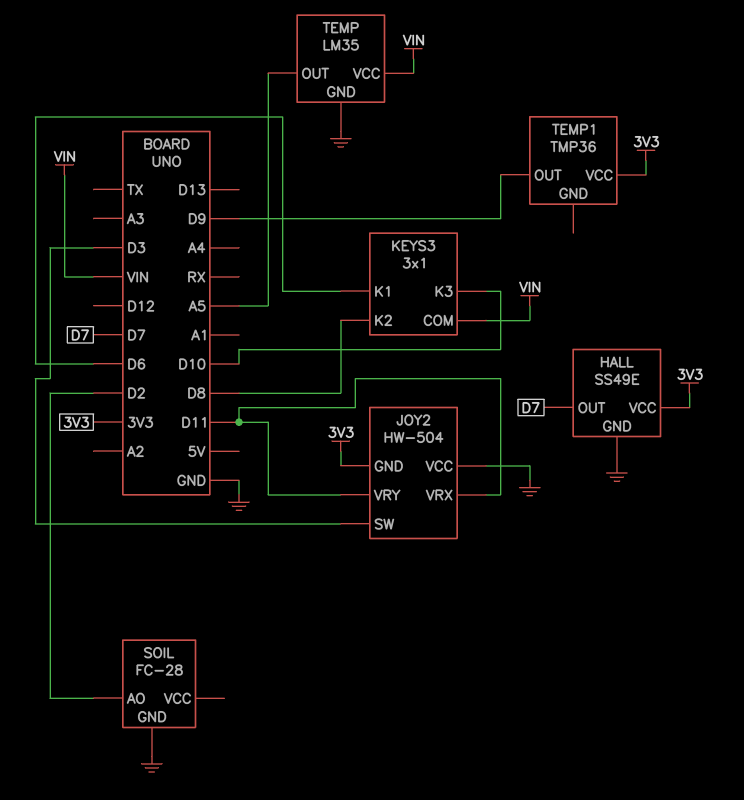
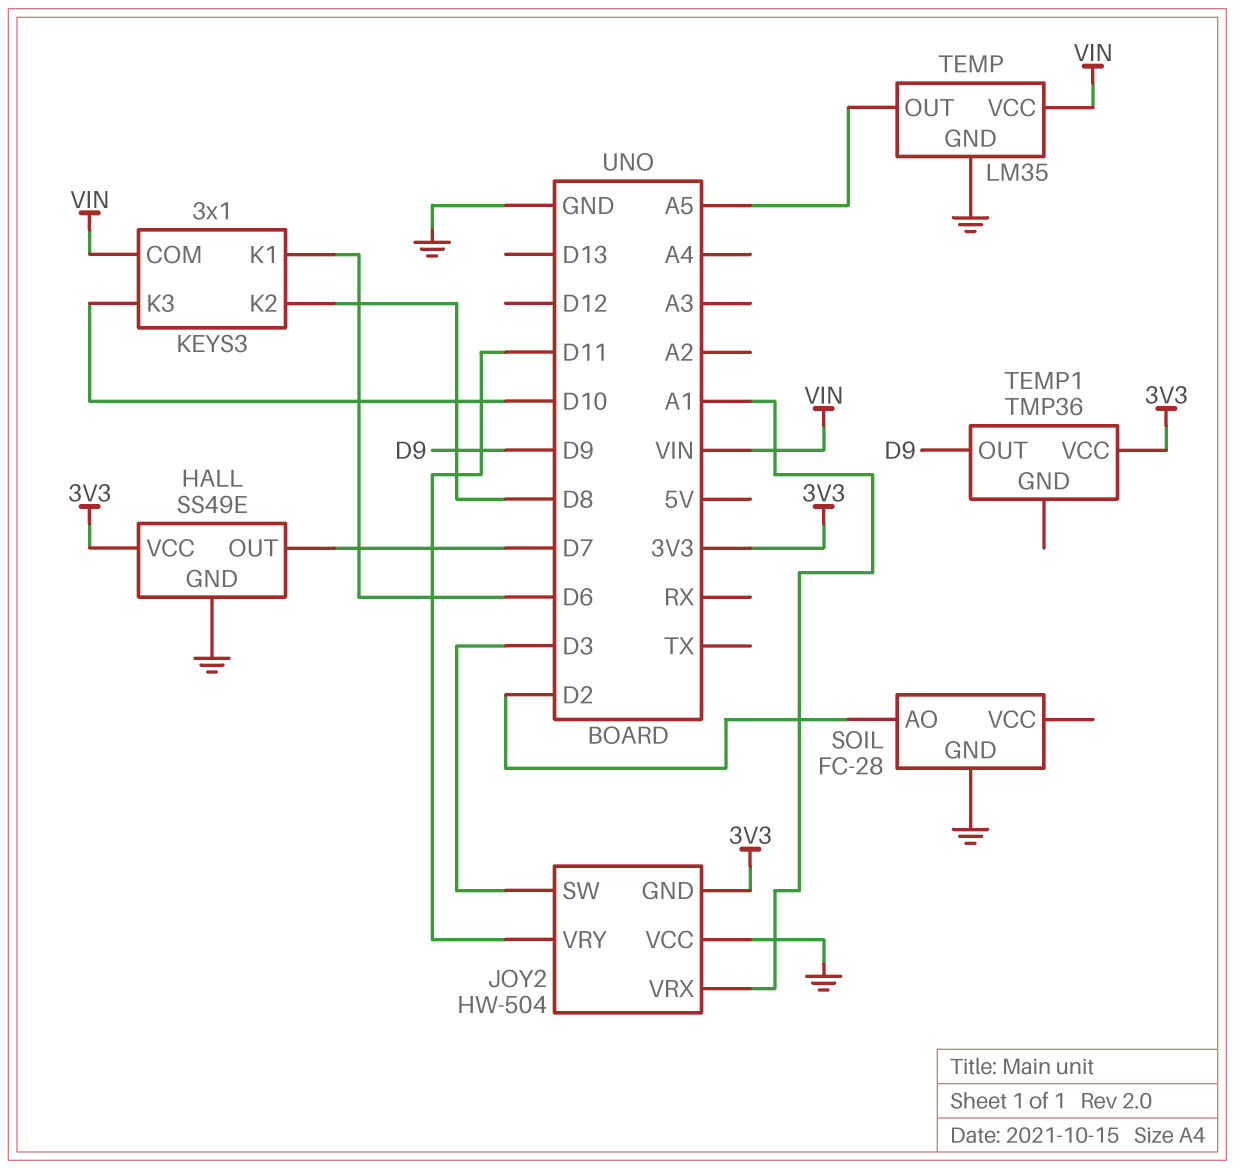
JOY2 pin VRX: D11 -> A1

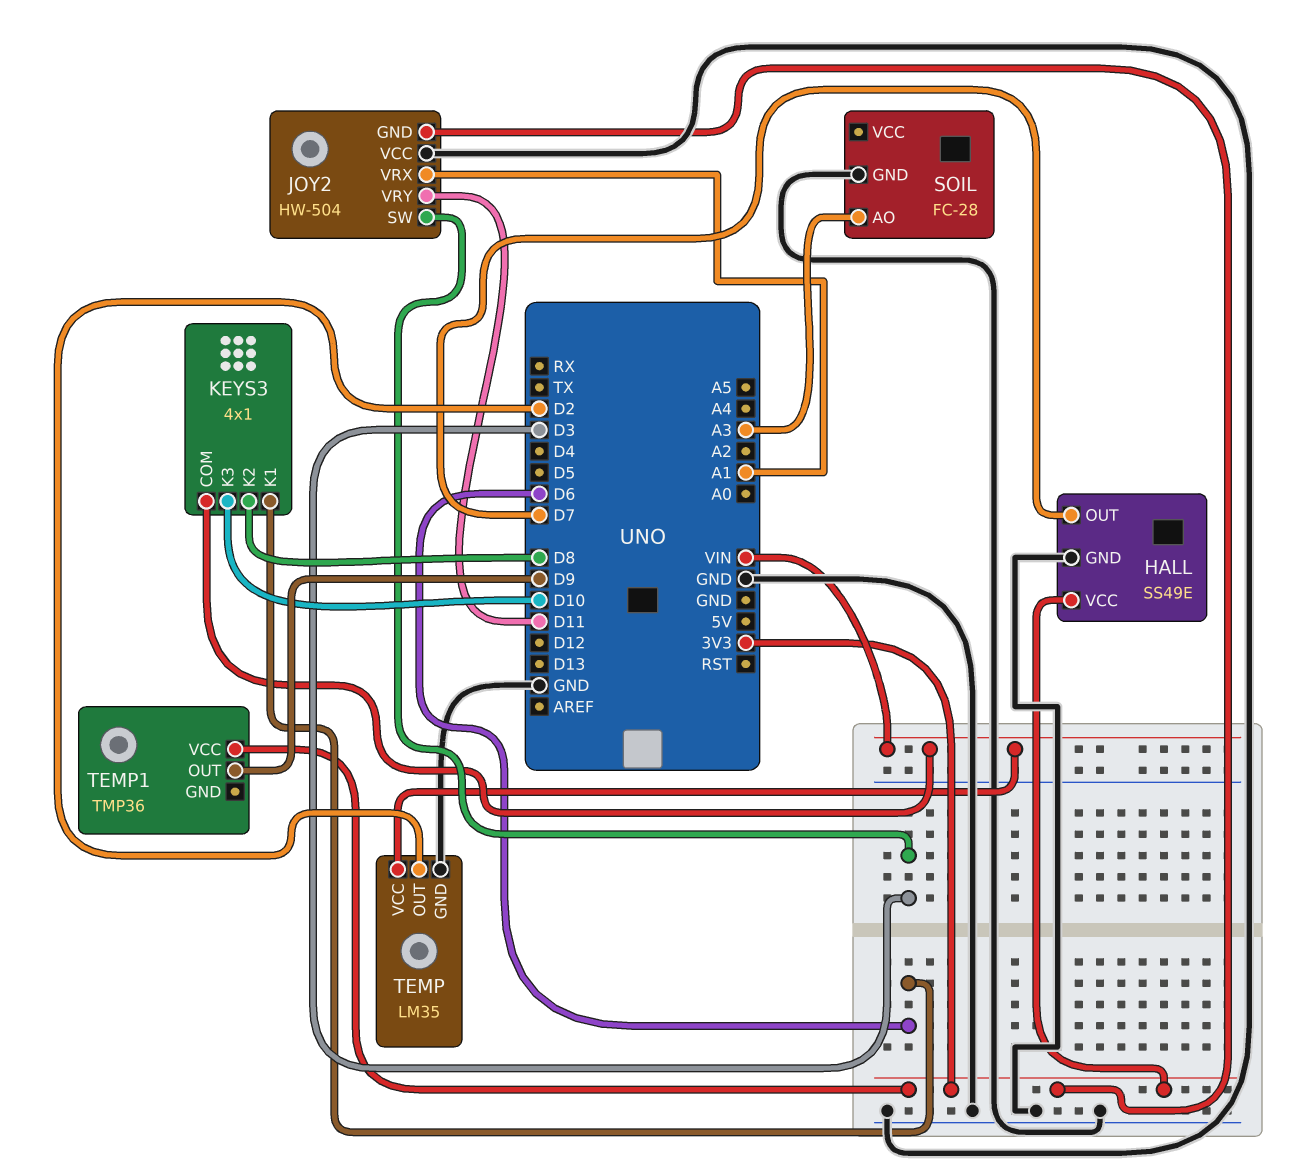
KEYS3: 3x1 -> 4x1
SOIL pin AO: D2 -> A3
TEMP pin OUT: A5 -> D2

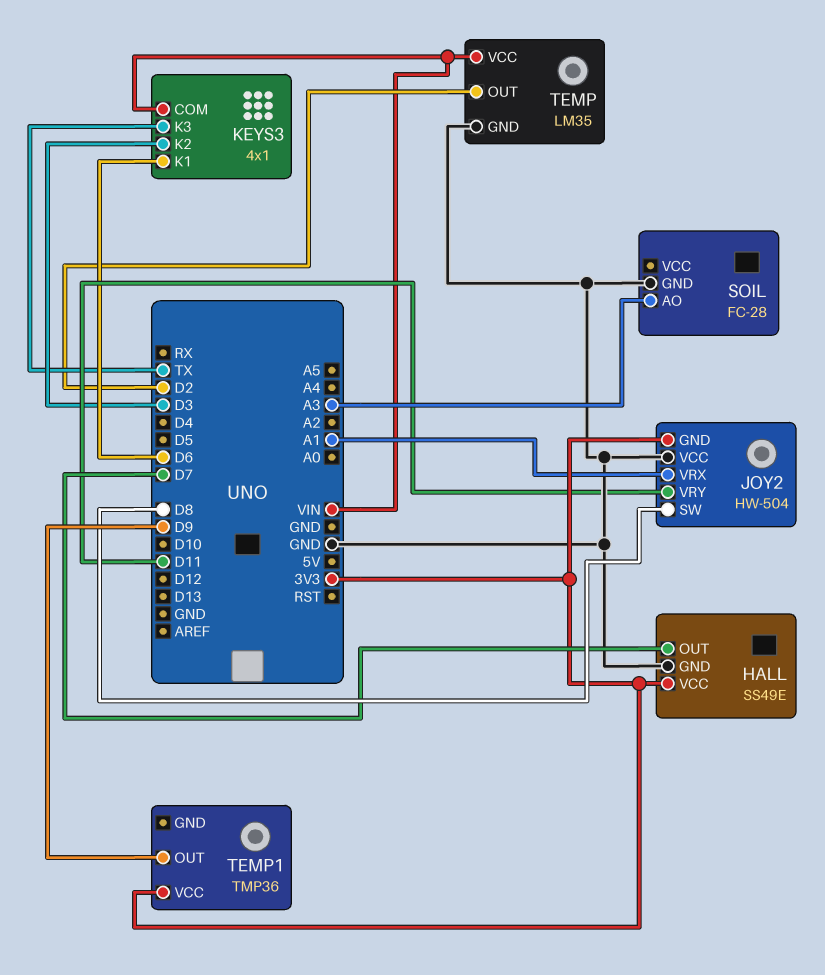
JOY2 pin SW: D3 -> D8
KEYS3 pin K2: D8 -> D3
KEYS3 pin K3: D10 -> TX

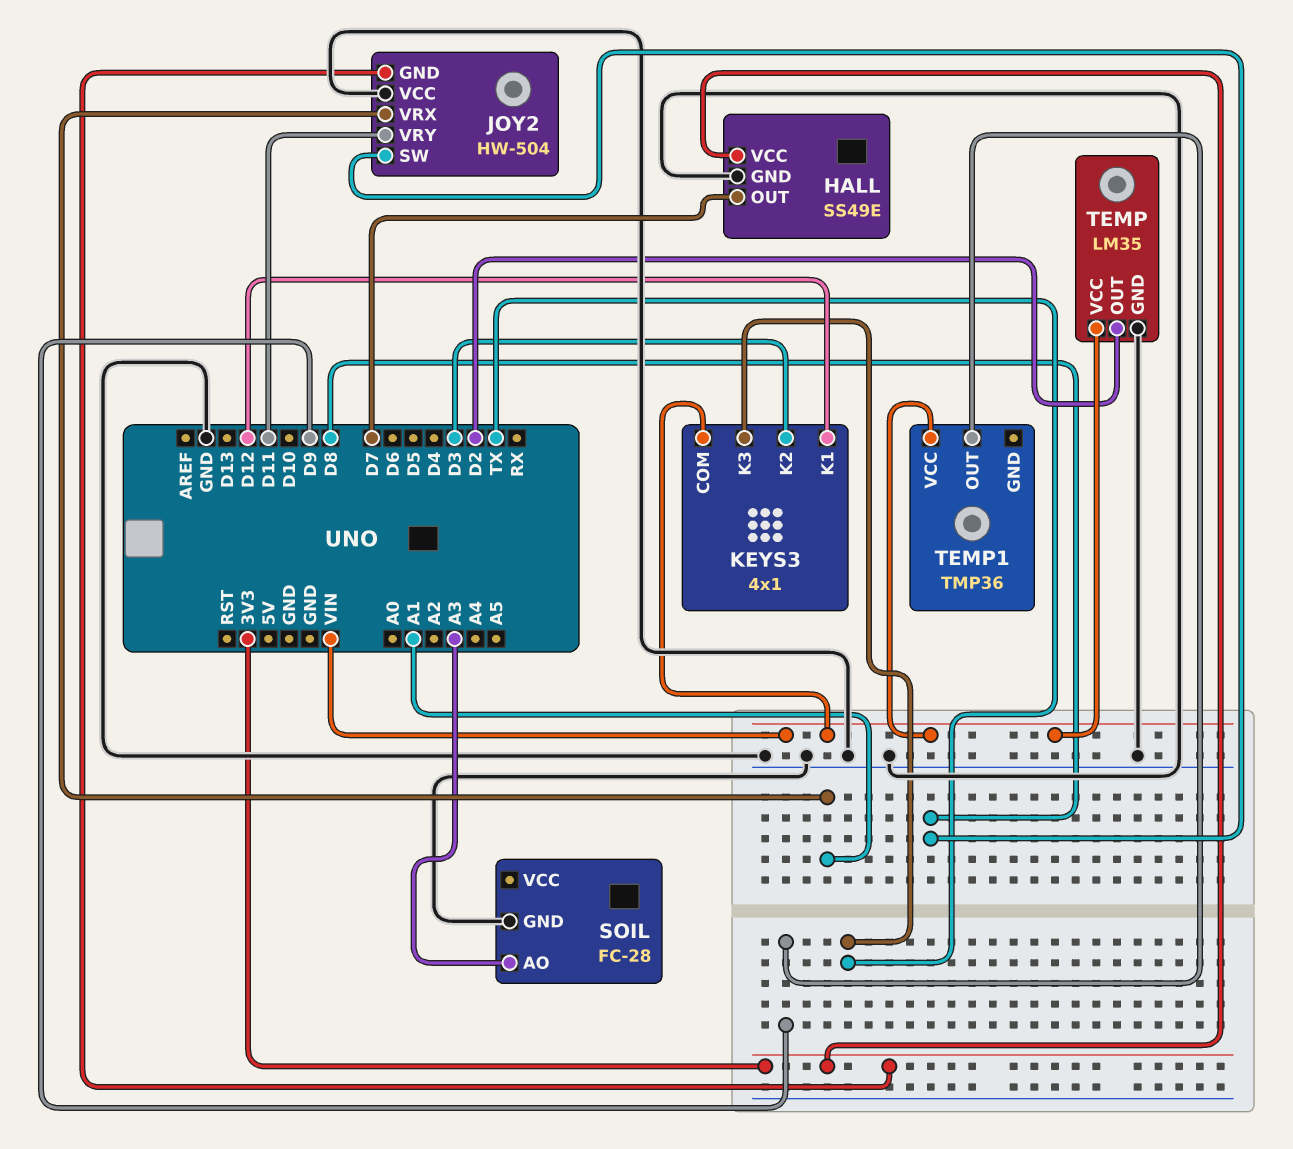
KEYS3 pin K1: D6 -> D12
TEMP1 pin VCC: 3V3 -> VIN

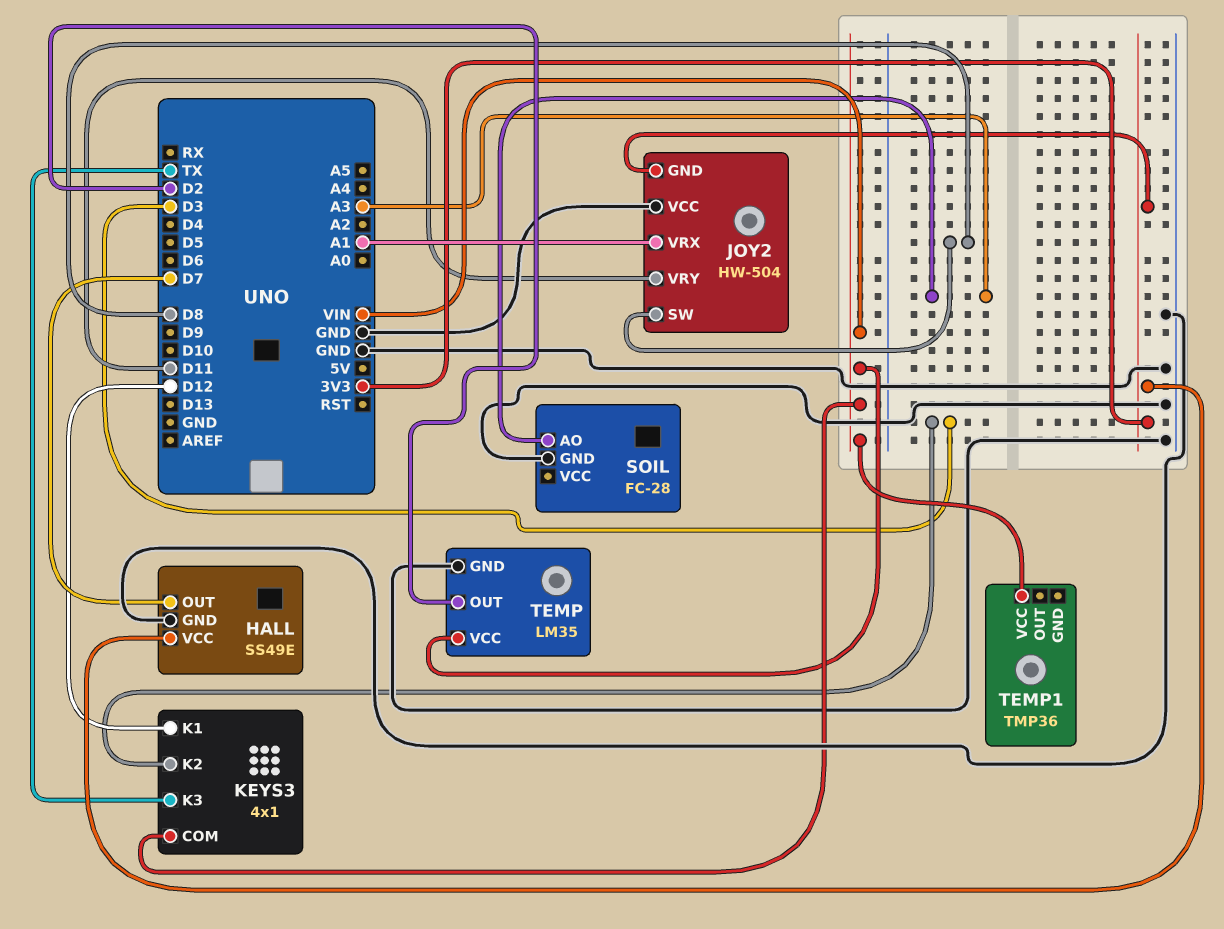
TEMP1 pin OUT: D9 -> none

